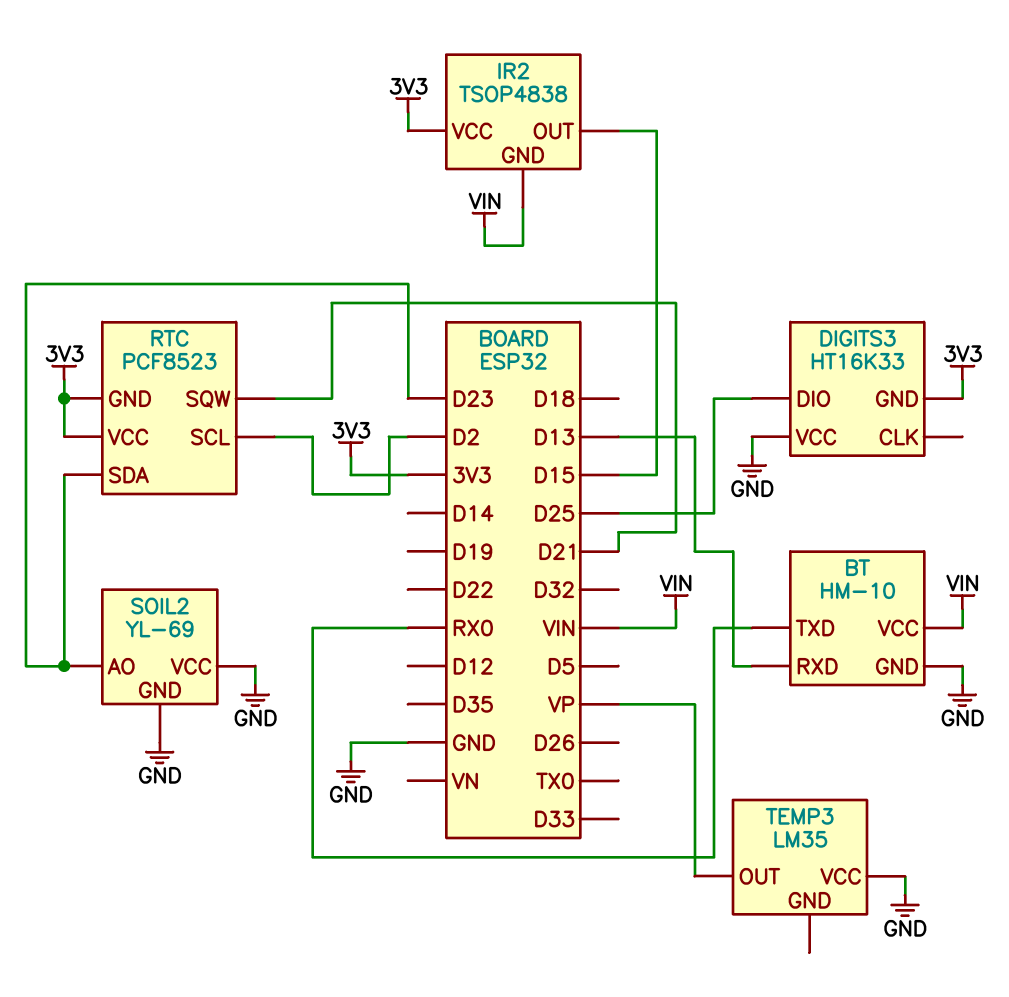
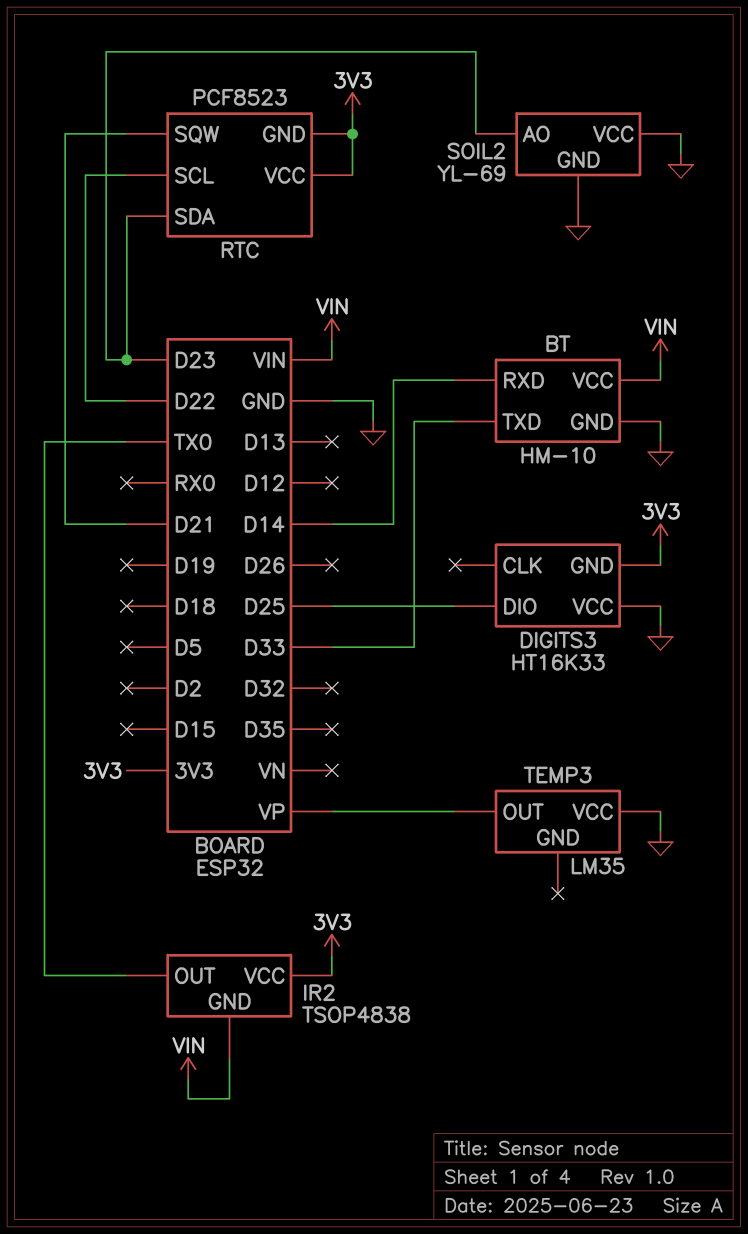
BT pin RXD: D13 -> D14
BT pin TXD: RX0 -> D33
IR2 pin OUT: D15 -> TX0
RTC pin SCL: D2 -> D22

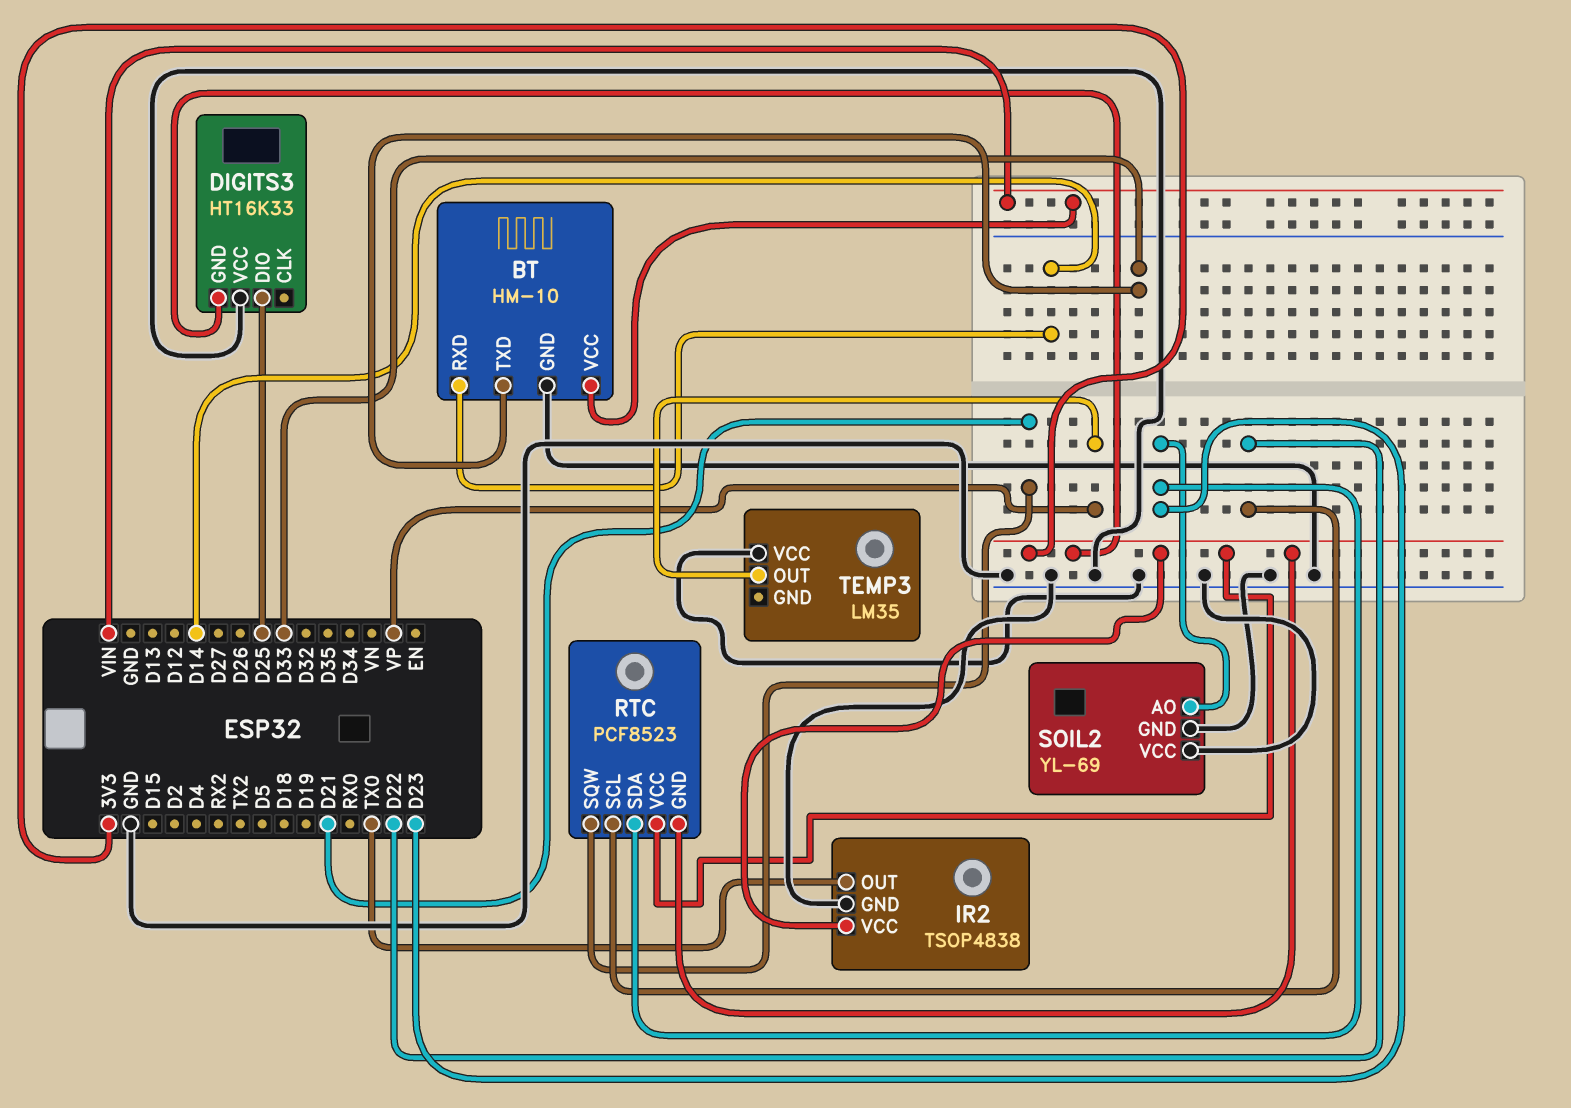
IR2 pin GND: VIN -> GND

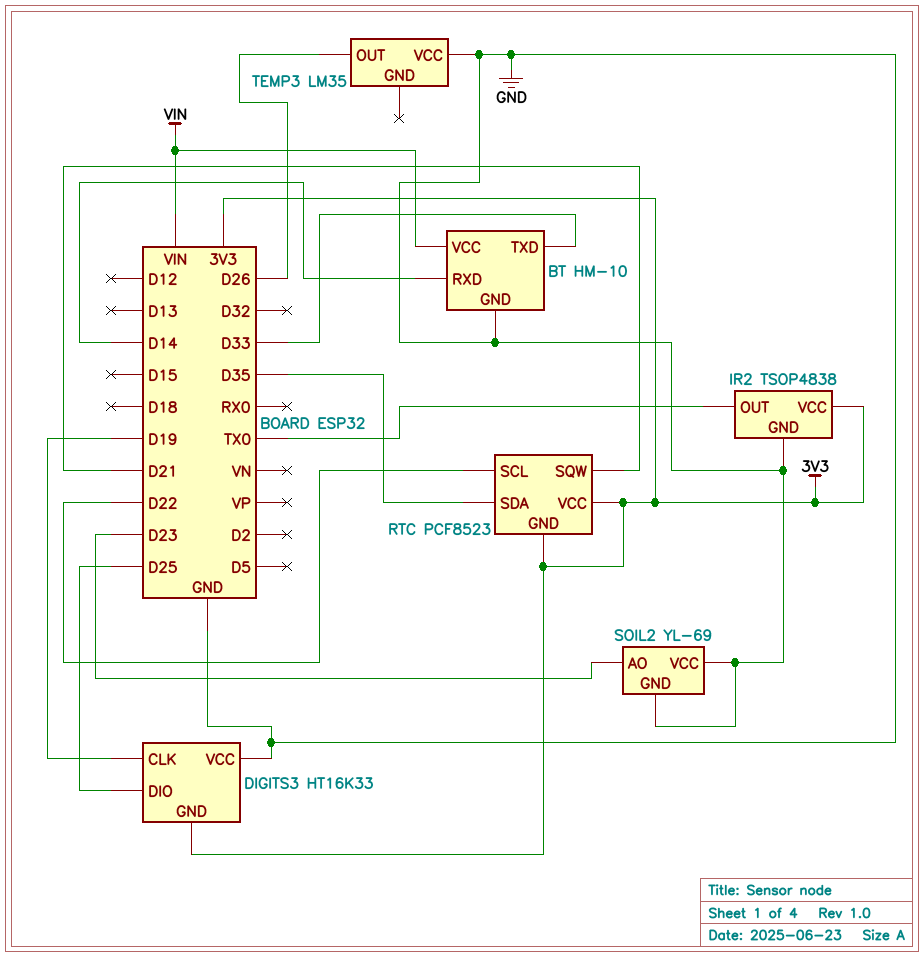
DIGITS3 pin CLK: none -> D19
RTC pin SDA: D23 -> D35
TEMP3 pin OUT: VP -> D26

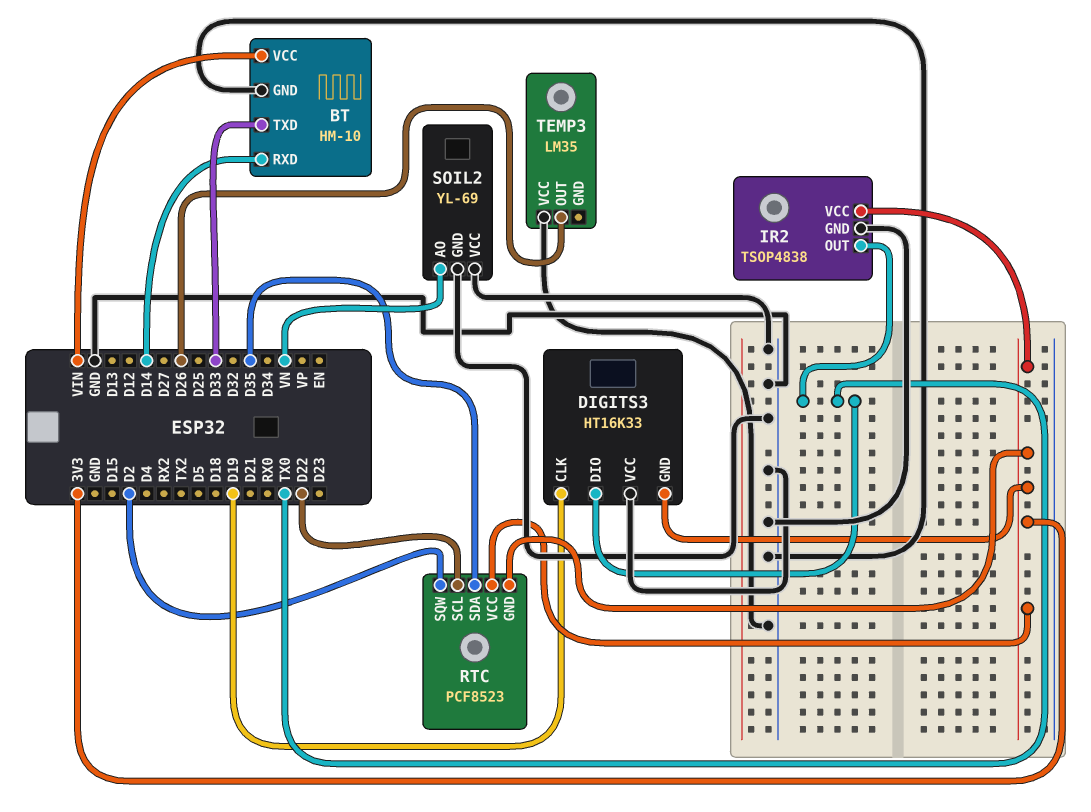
DIGITS3 pin DIO: D25 -> TX0
RTC pin SQW: D21 -> D2
SOIL2 pin AO: D23 -> VN

